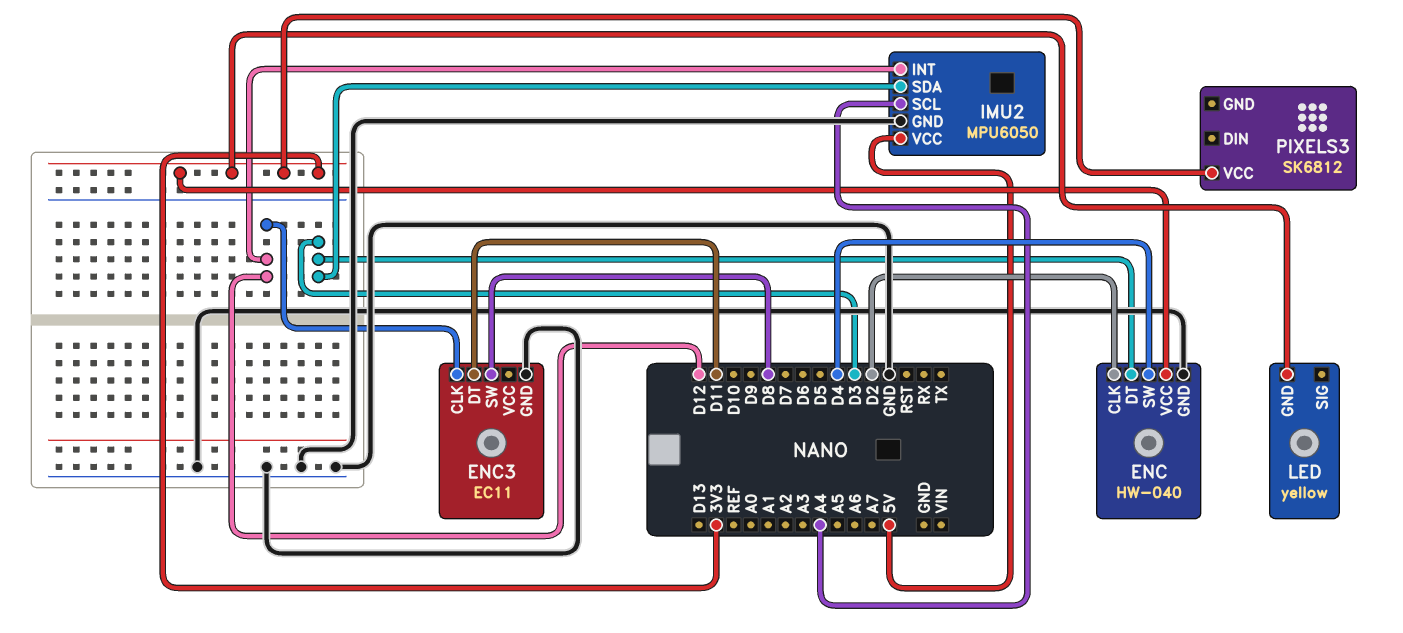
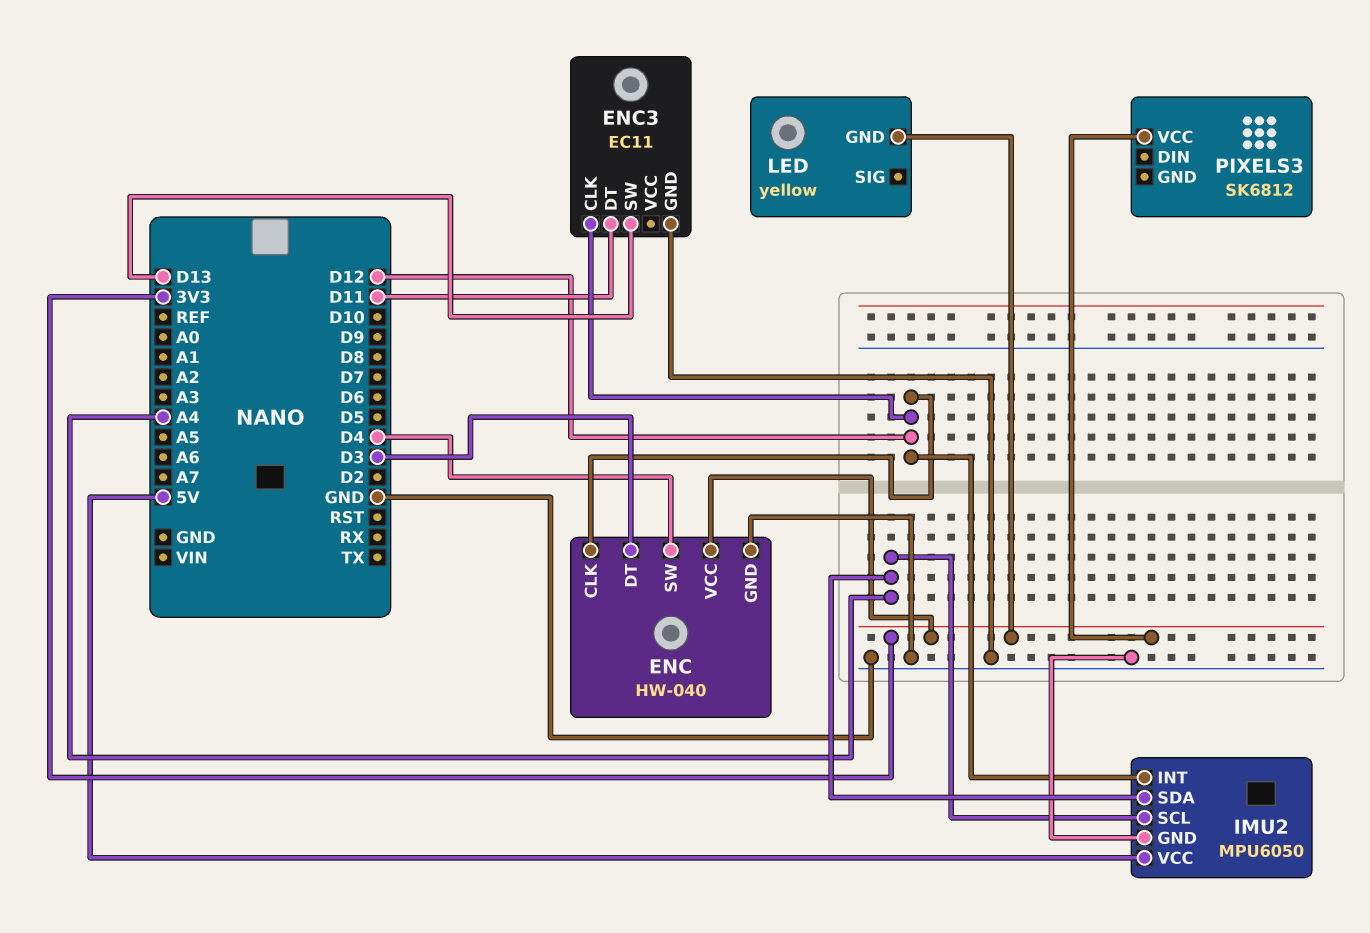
ENC pin CLK: D2 -> D12
ENC3 pin SW: D8 -> D13
IMU2 pin SDA: D3 -> A4

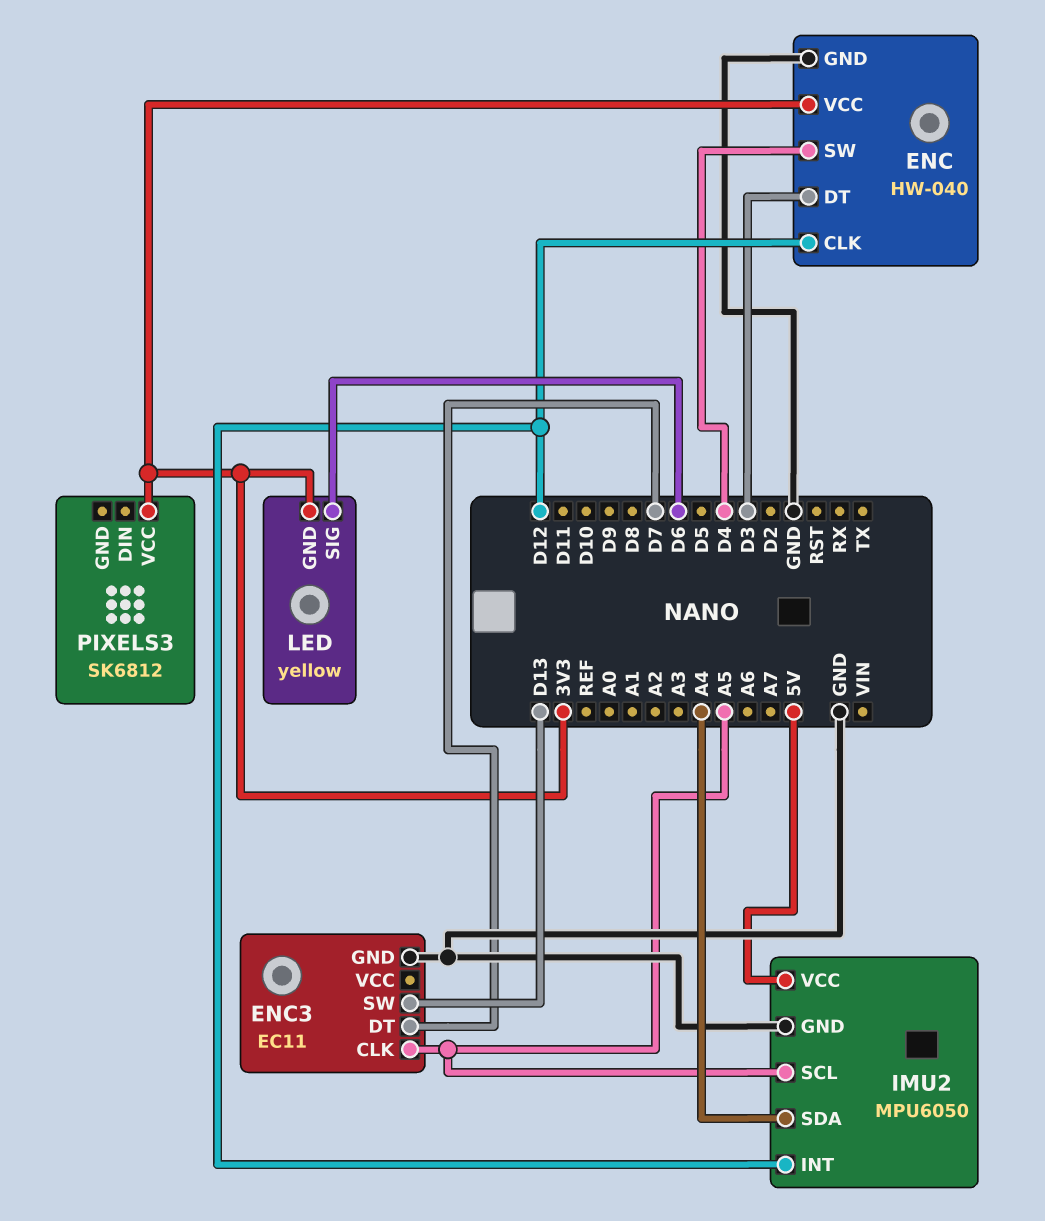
ENC3 pin CLK: D12 -> A5
ENC3 pin DT: D11 -> D7
IMU2 pin SCL: A4 -> A5
LED pin SIG: none -> D6

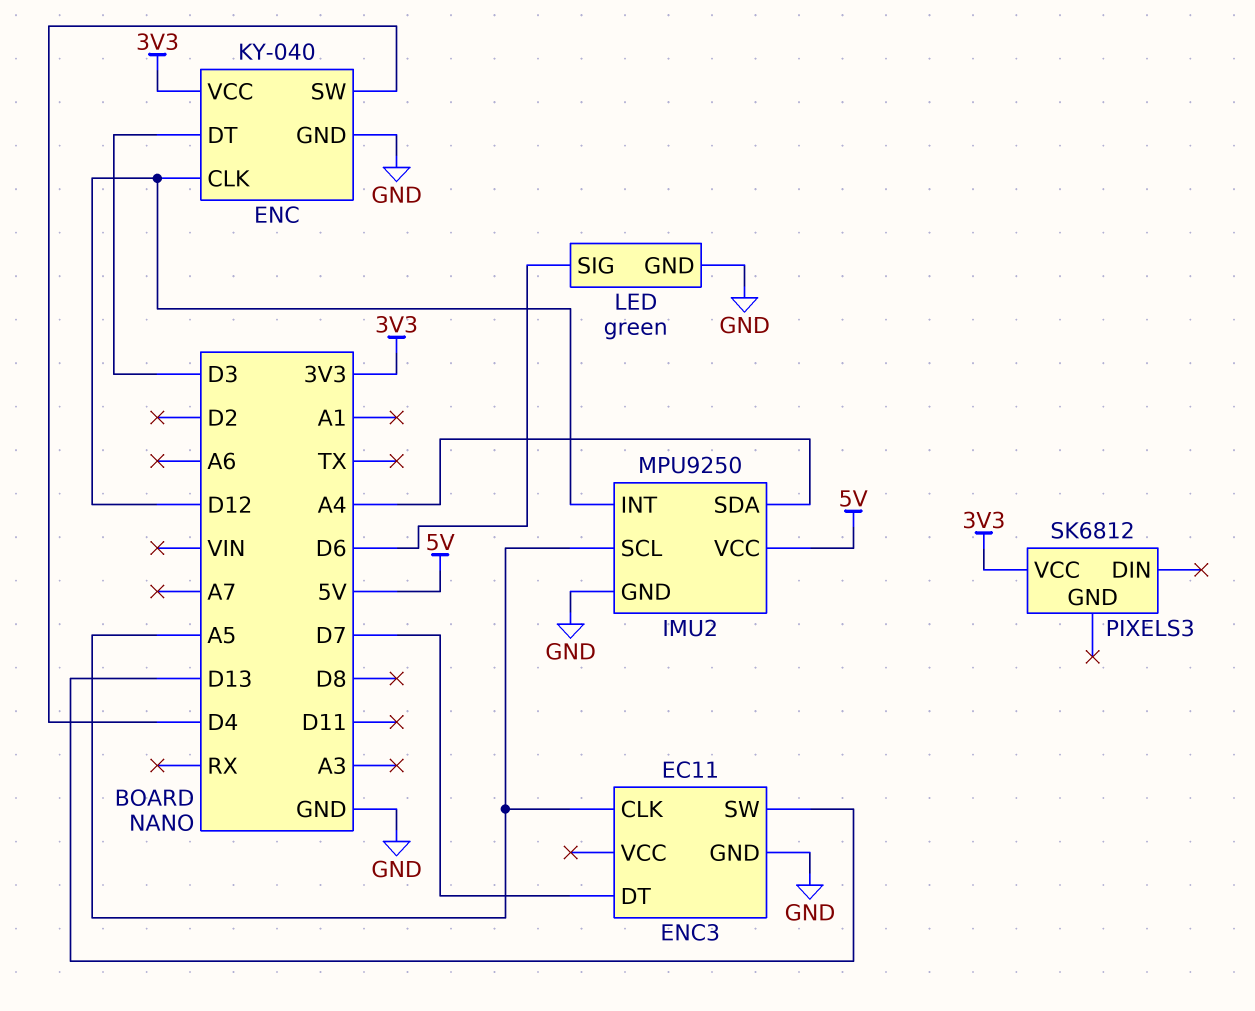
ENC: HW-040 -> KY-040
IMU2: MPU6050 -> MPU9250
LED: yellow -> green
LED pin GND: 3V3 -> GND

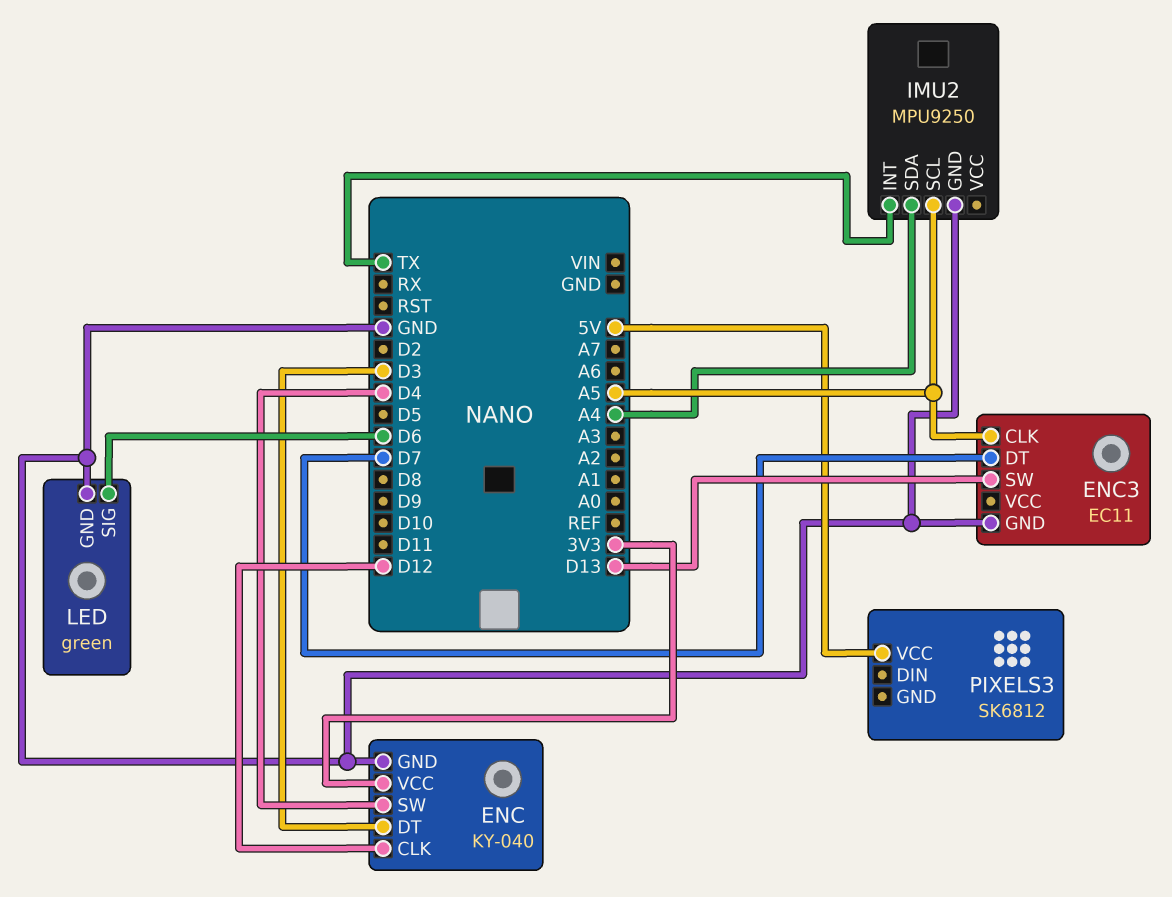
IMU2 pin INT: D12 -> TX
IMU2 pin VCC: 5V -> none
PIXELS3 pin VCC: 3V3 -> 5V

